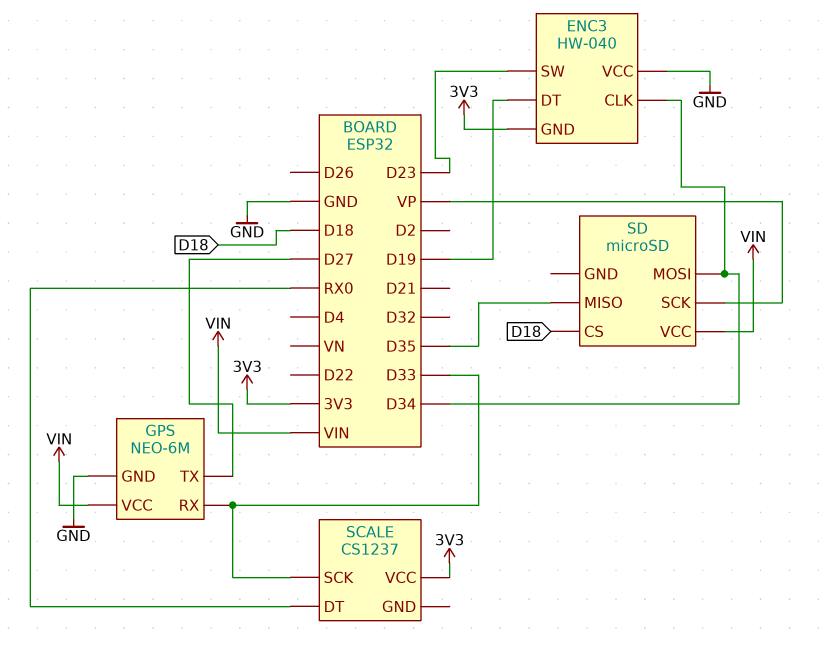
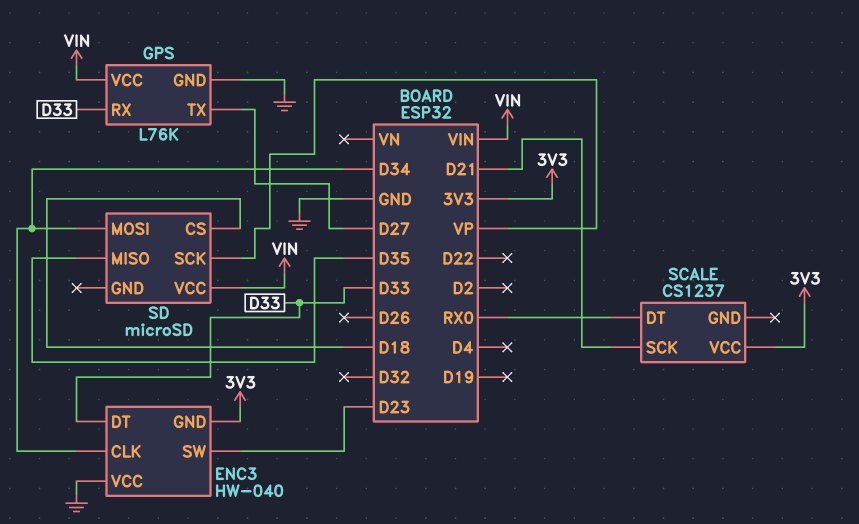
ENC3 pin DT: D19 -> D33
GPS: NEO-6M -> L76K
SCALE pin SCK: D33 -> D21

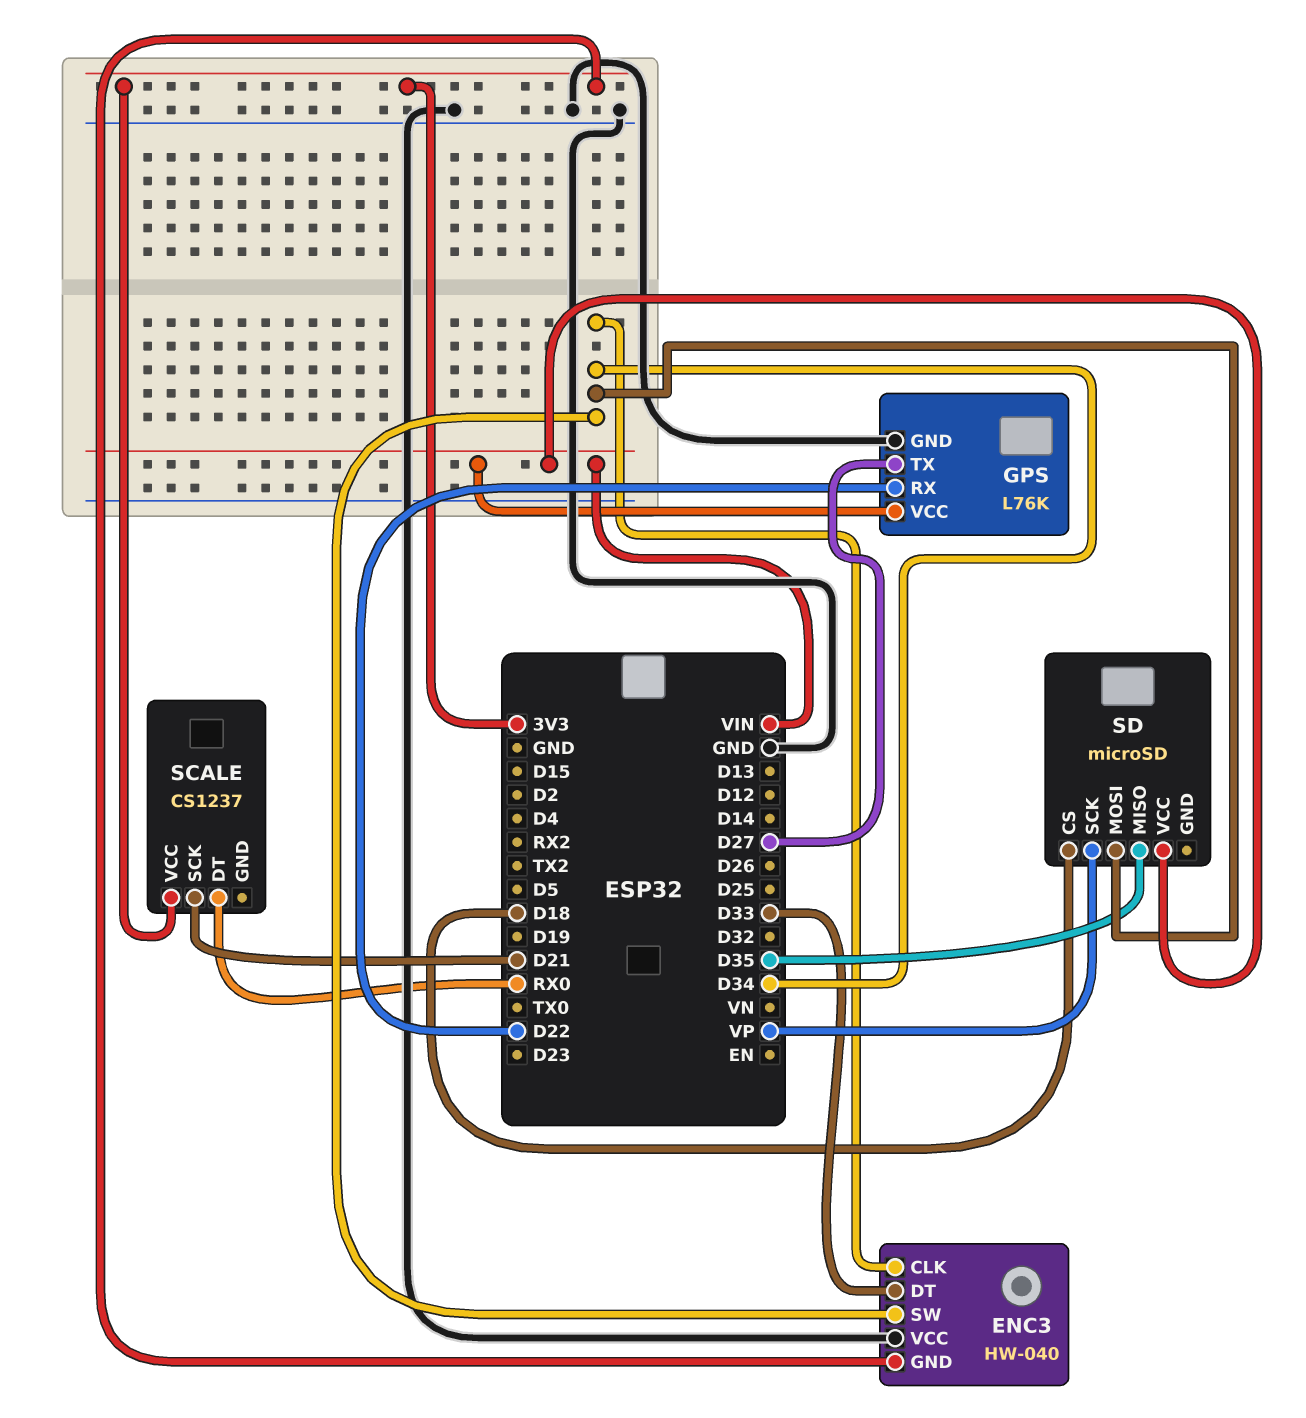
ENC3 pin SW: D23 -> D34
GPS pin RX: D33 -> D22

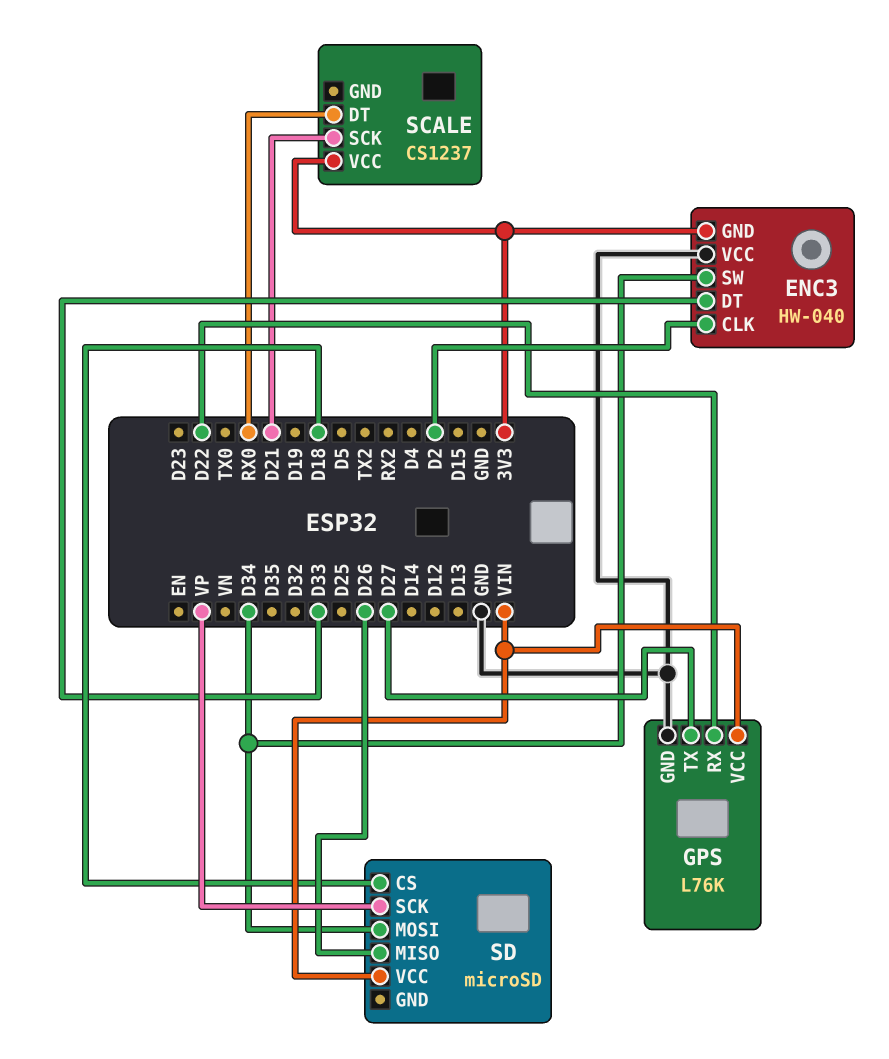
ENC3 pin CLK: D34 -> D2
SD pin MISO: D35 -> D26

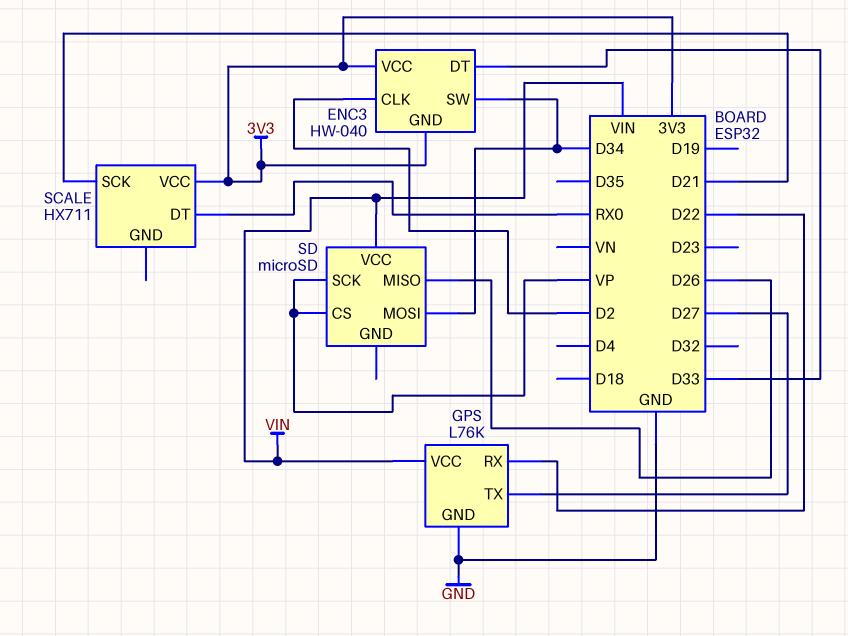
ENC3 pin VCC: GND -> 3V3
SCALE: CS1237 -> HX711
SD pin CS: D18 -> VP

